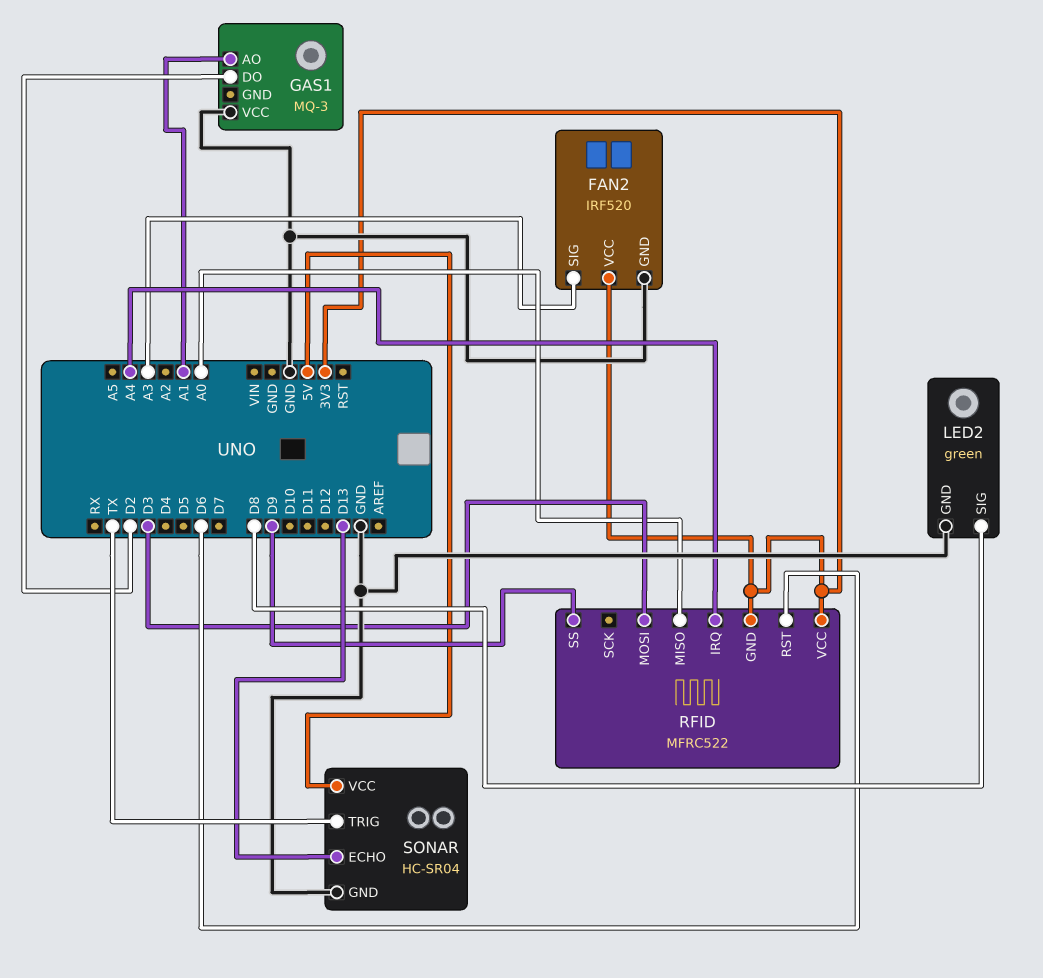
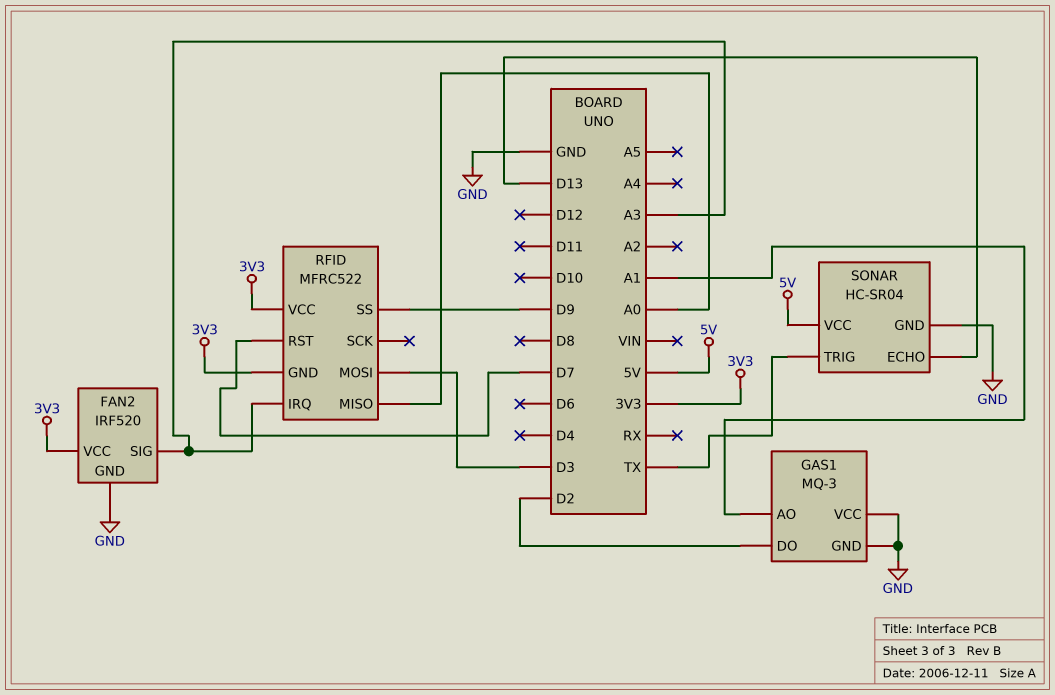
GAS1 pin GND: none -> GND
LED2: green -> none
LED2 pin GND: GND -> none
LED2 pin SIG: D8 -> none
RFID pin IRQ: A4 -> A3
RFID pin RST: D6 -> D7

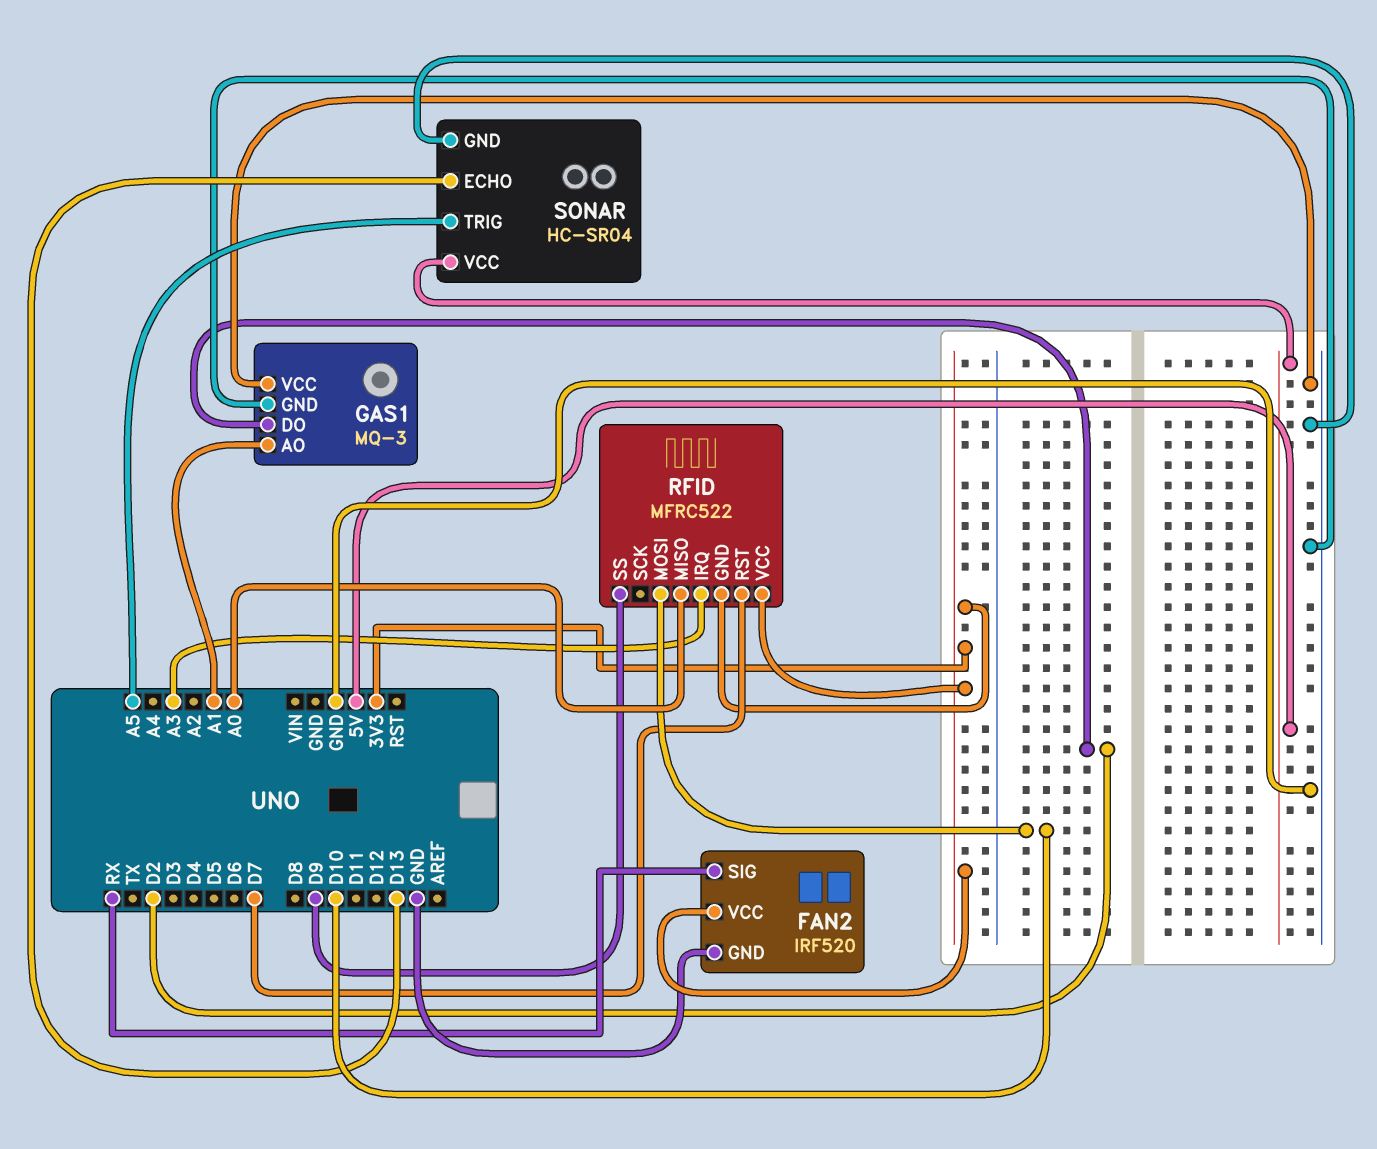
FAN2 pin SIG: A3 -> RX
RFID pin MOSI: D3 -> D10
SONAR pin TRIG: TX -> A5

